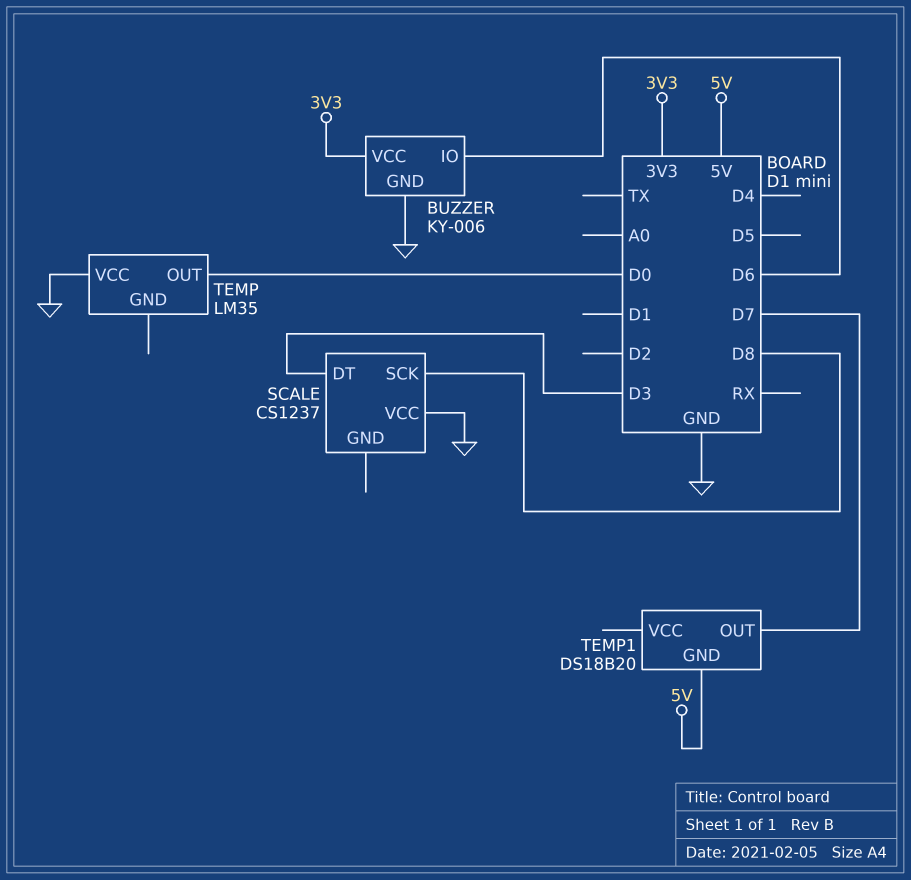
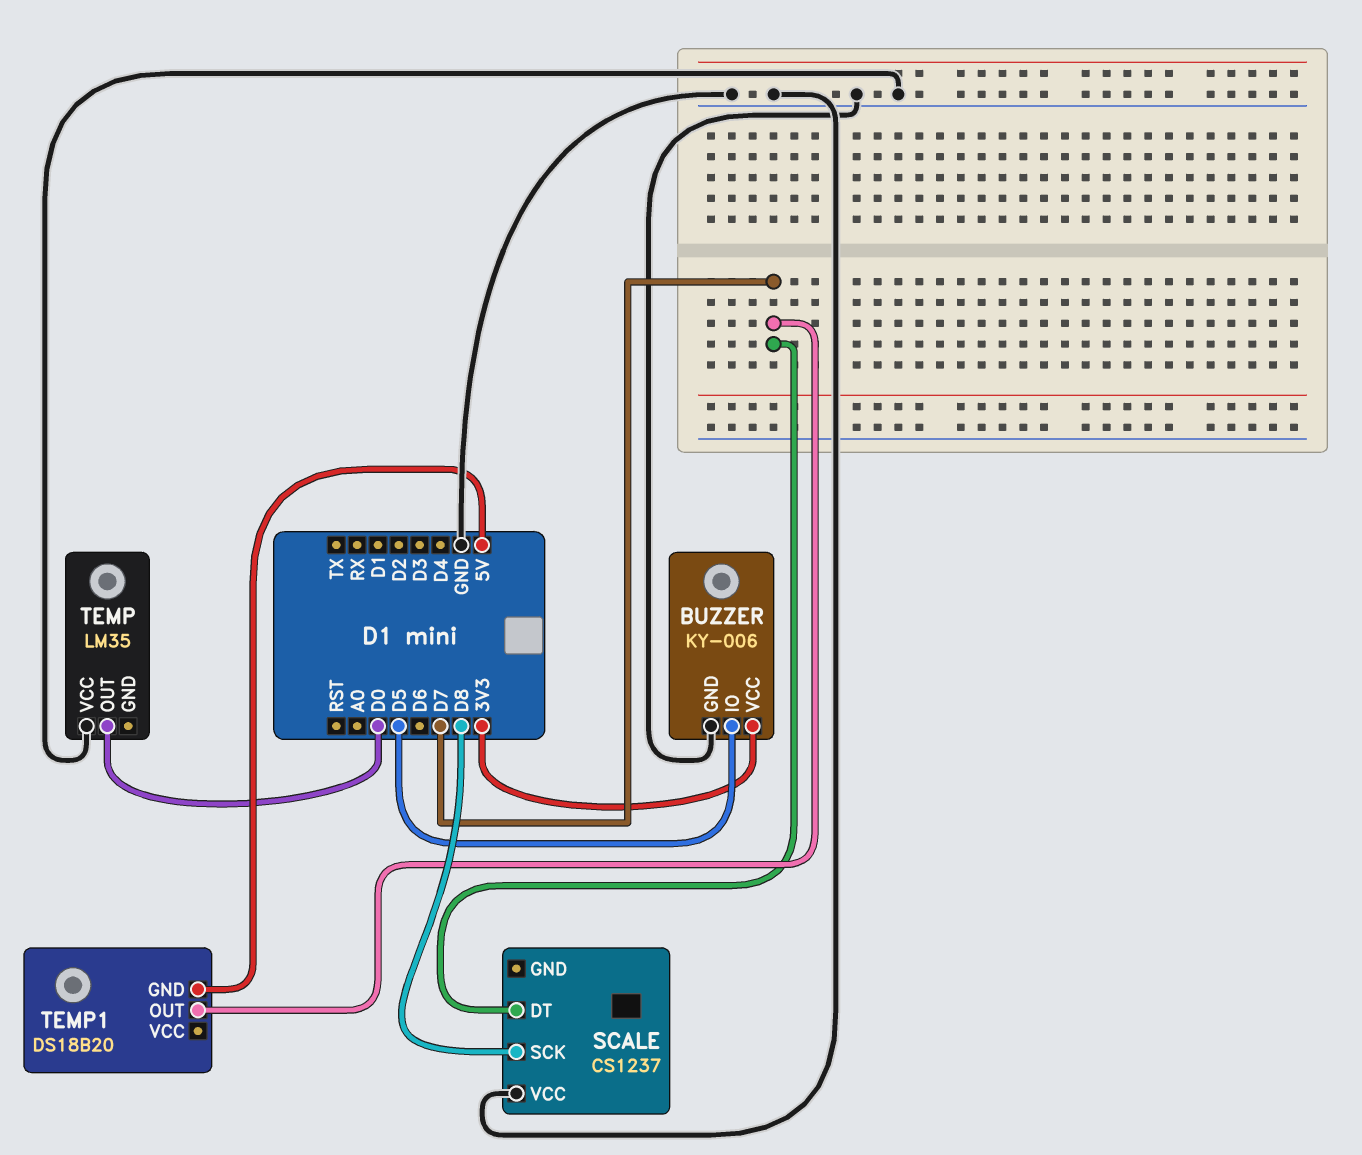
BUZZER pin IO: D6 -> D5
SCALE pin DT: D3 -> D7

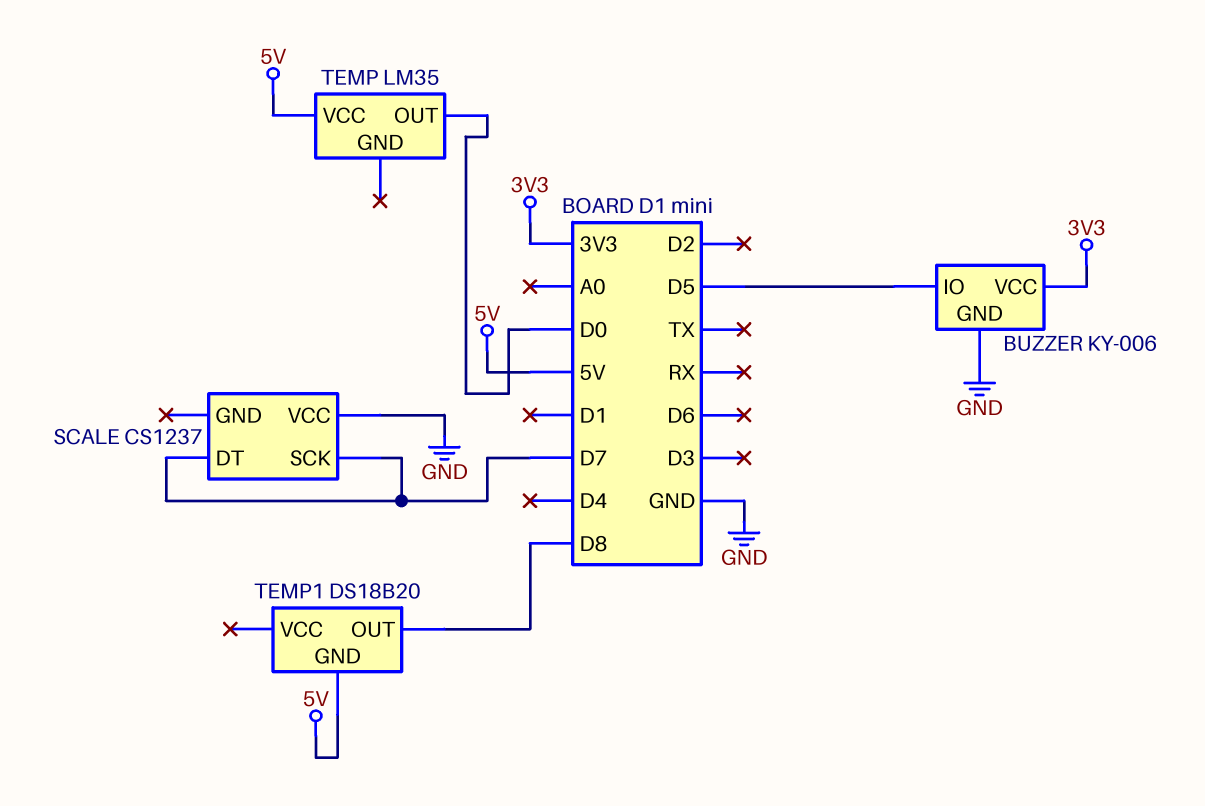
SCALE pin SCK: D8 -> D7
TEMP pin VCC: GND -> 5V
TEMP1 pin OUT: D7 -> D8

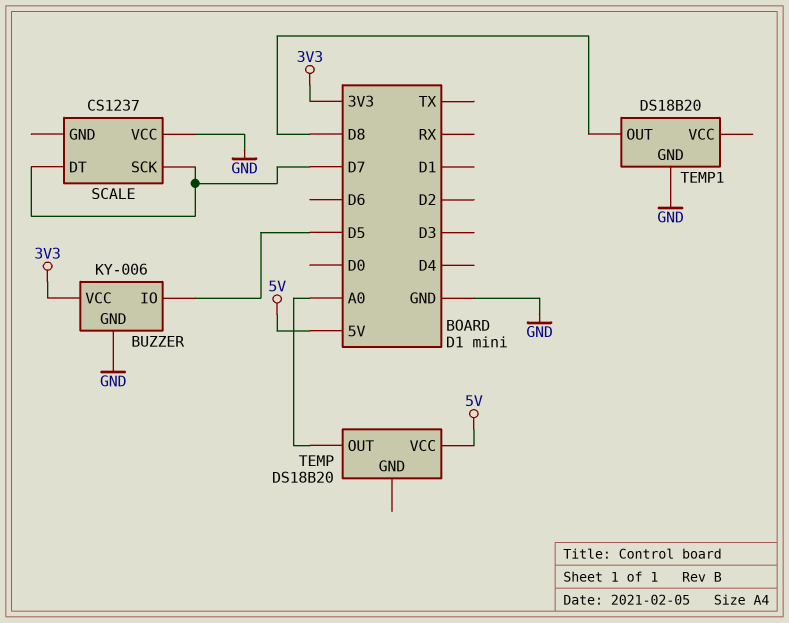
TEMP: LM35 -> DS18B20
TEMP pin OUT: D0 -> A0
TEMP1 pin GND: 5V -> GND

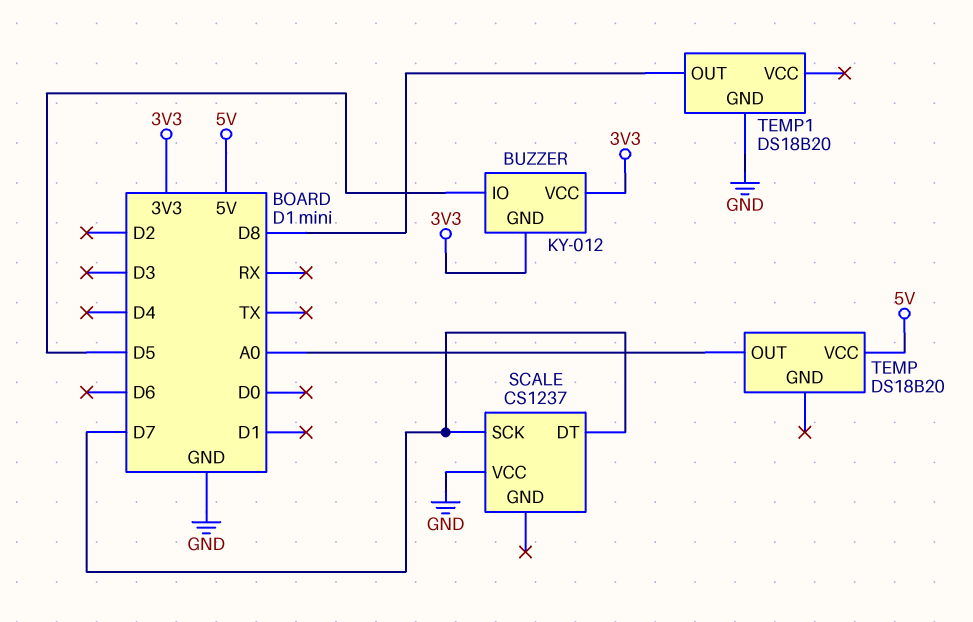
BUZZER: KY-006 -> KY-012
BUZZER pin GND: GND -> 3V3

